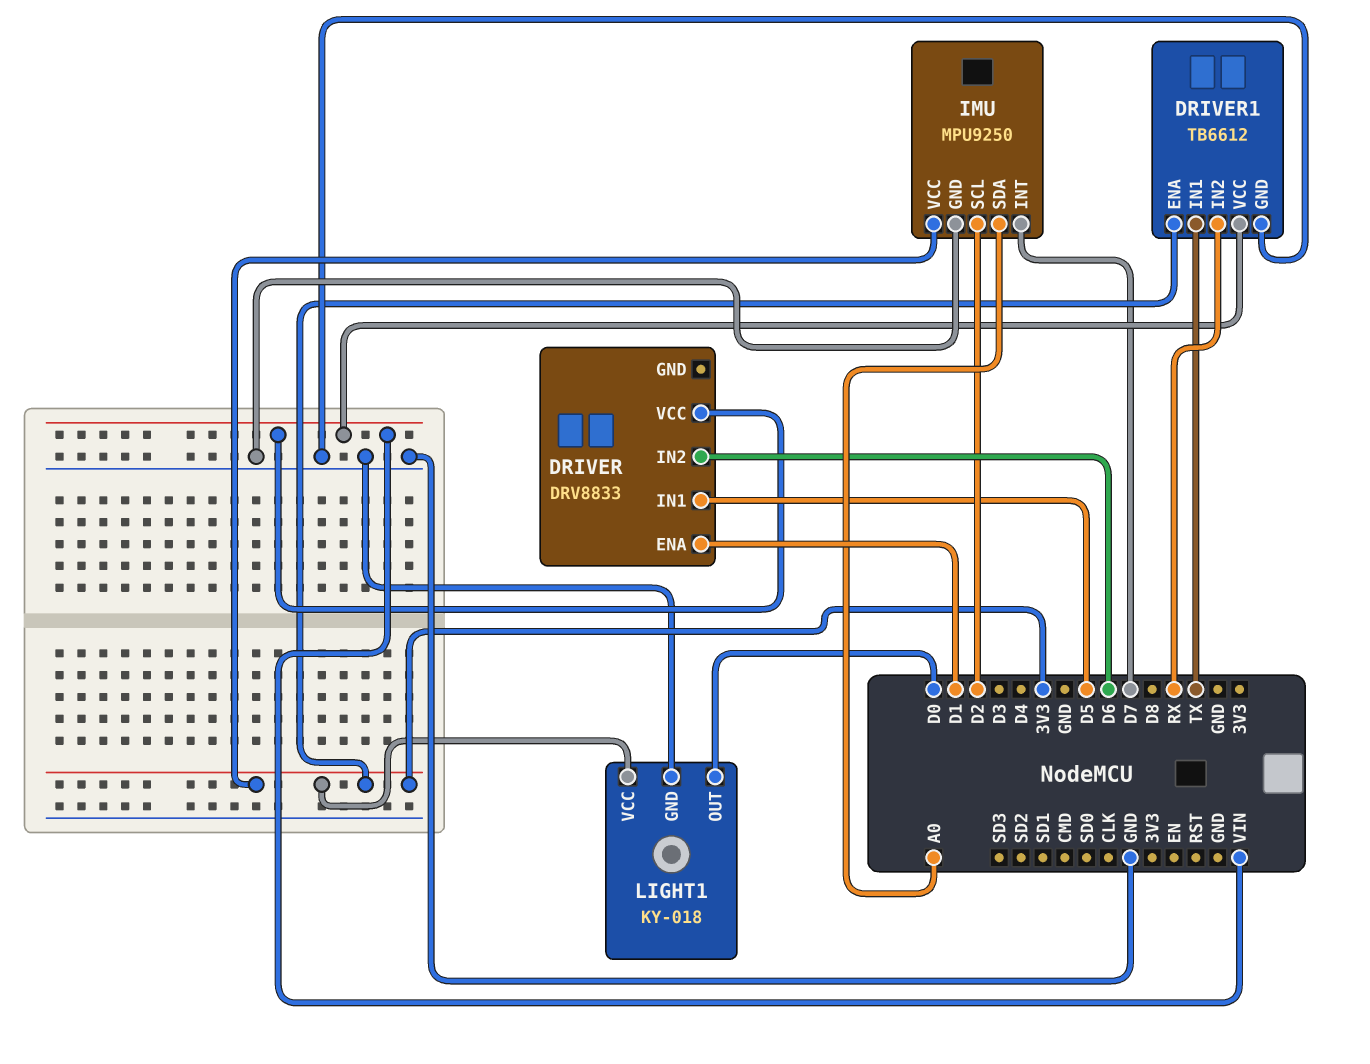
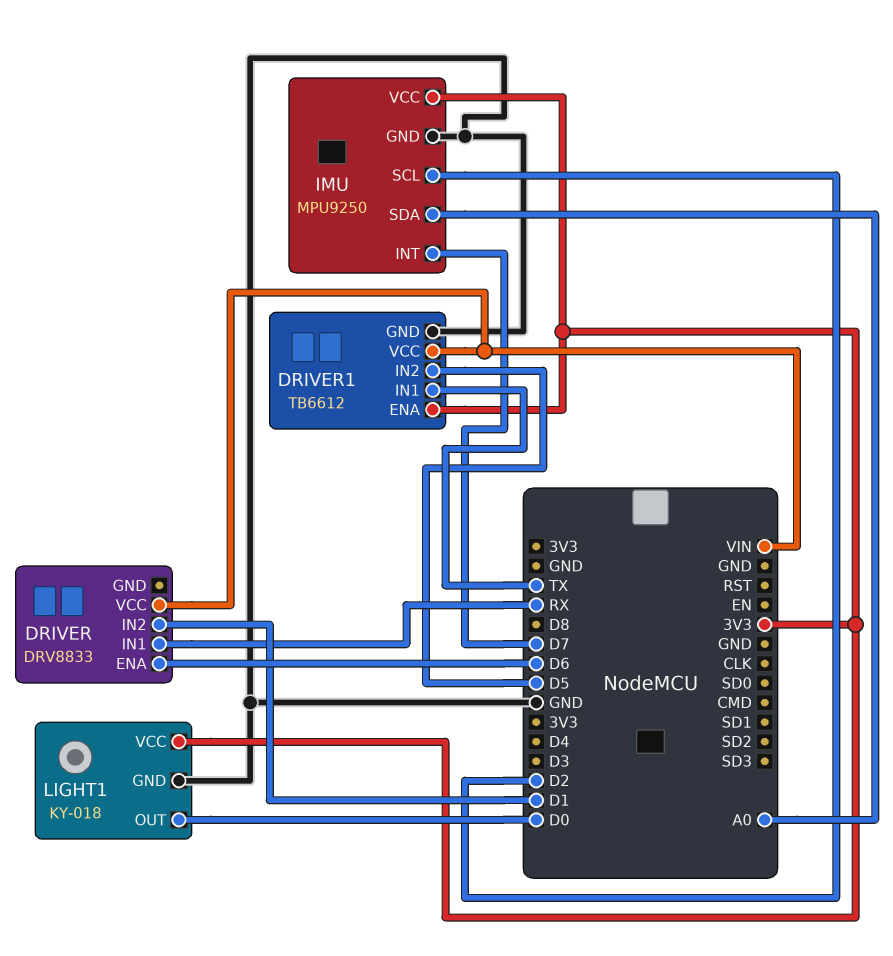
DRIVER pin ENA: D1 -> D6
DRIVER pin IN1: D5 -> RX
DRIVER pin IN2: D6 -> D1
DRIVER1 pin IN2: RX -> D5

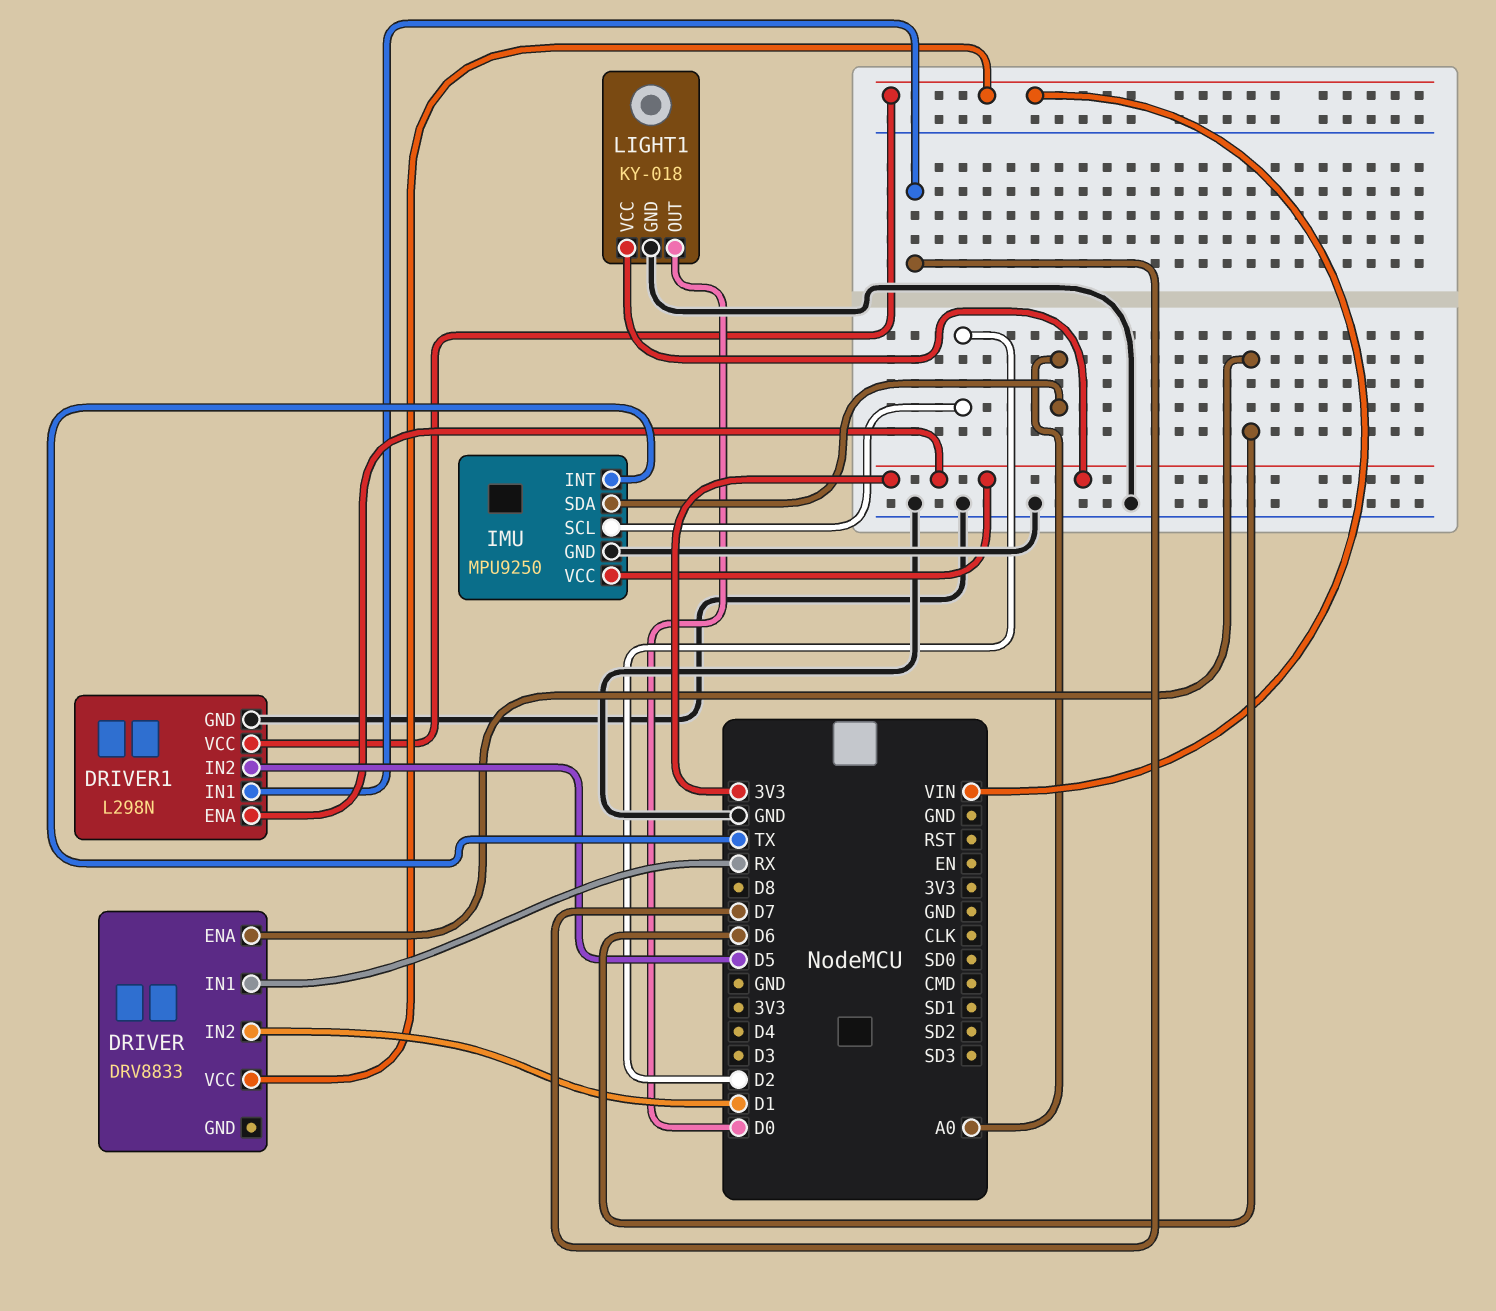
DRIVER1: TB6612 -> L298N
DRIVER1 pin IN1: TX -> D7
IMU pin INT: D7 -> TX

